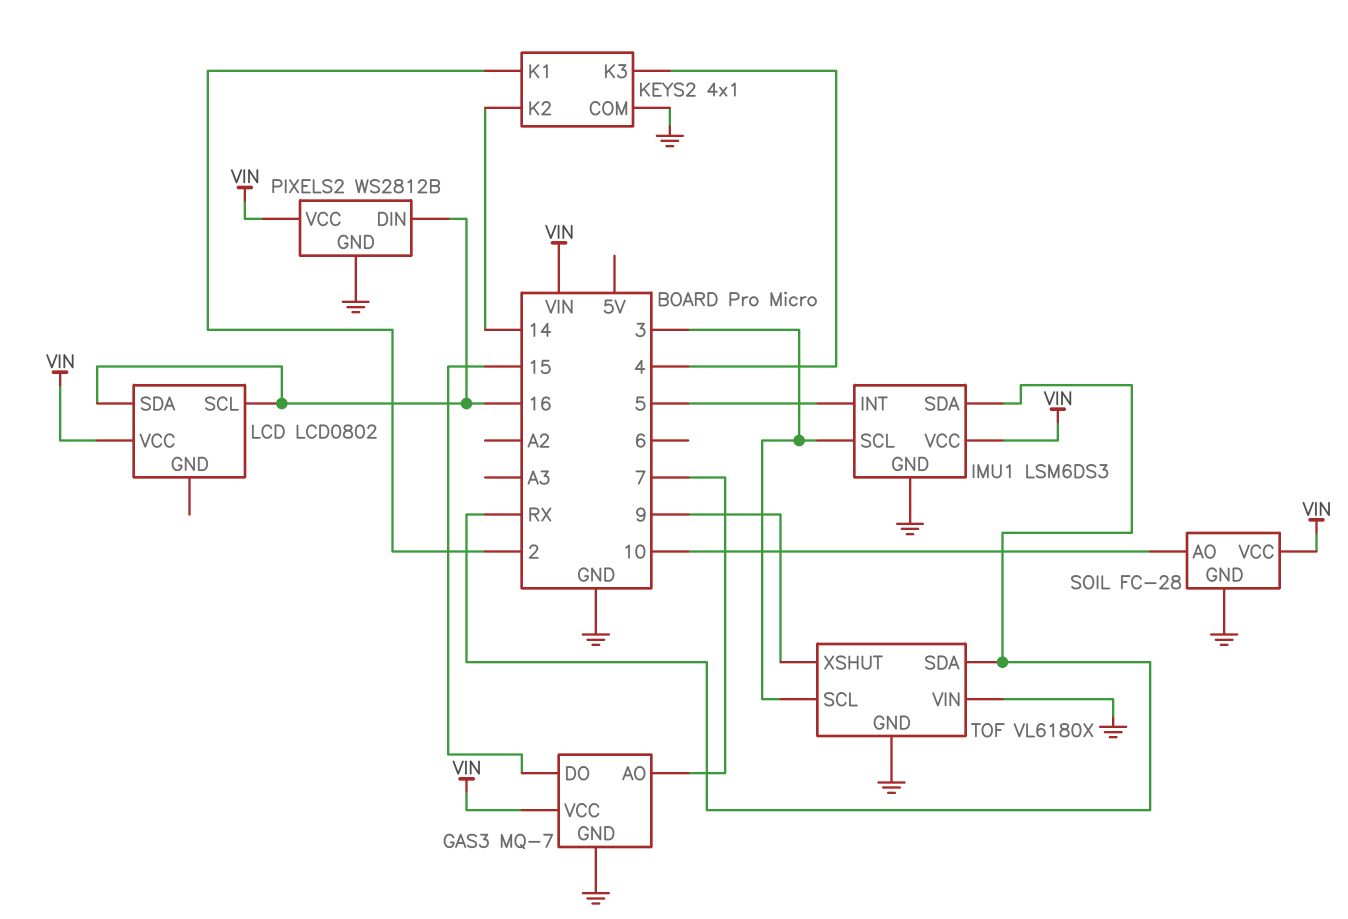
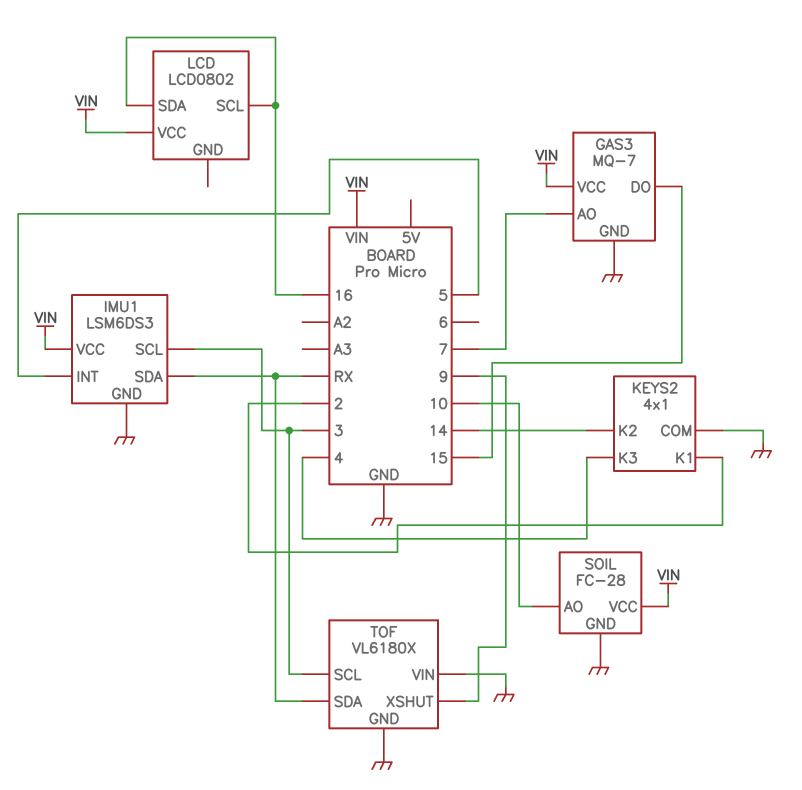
PIXELS2: WS2812B -> none
PIXELS2 pin DIN: 16 -> none
PIXELS2 pin GND: GND -> none
PIXELS2 pin VCC: VIN -> none

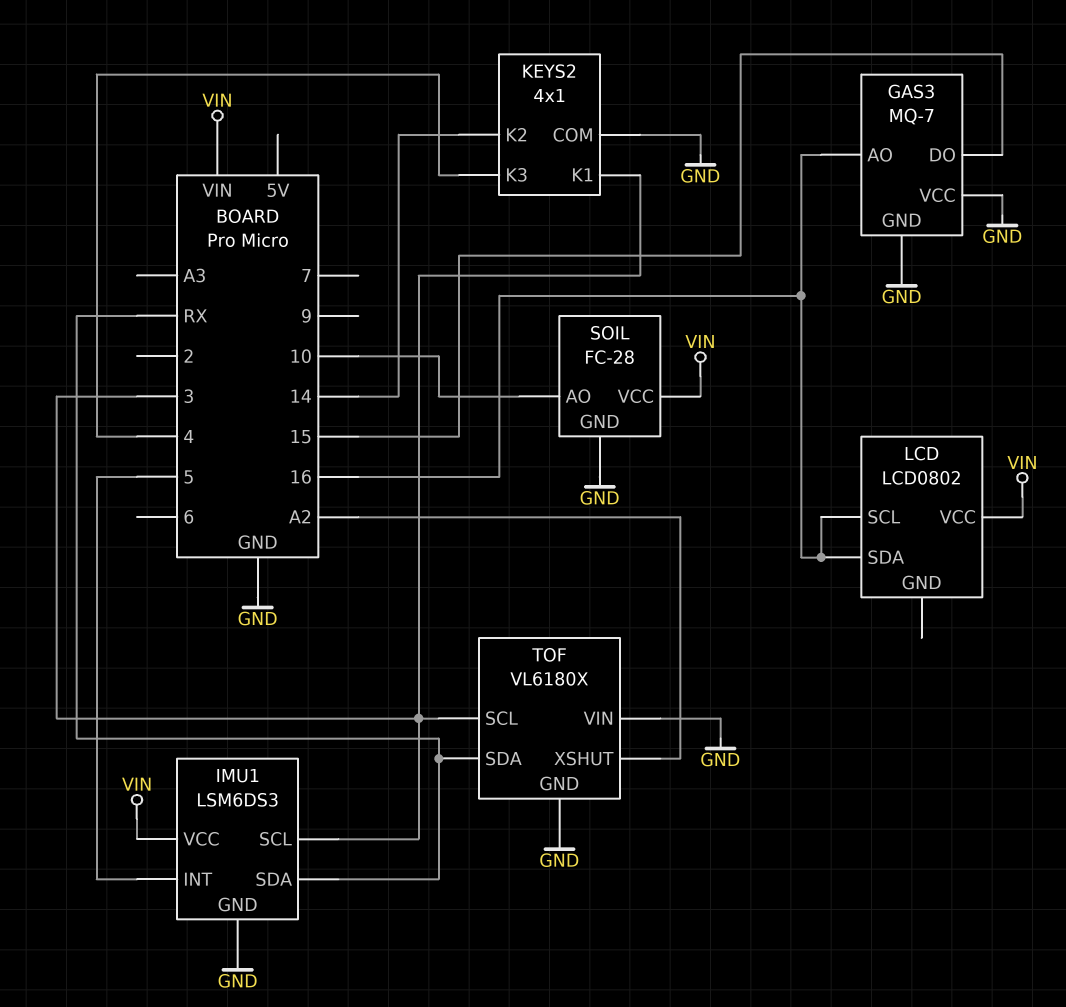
GAS3 pin AO: 7 -> 16
GAS3 pin VCC: VIN -> GND
KEYS2 pin K1: 2 -> 3
TOF pin XSHUT: 9 -> A2

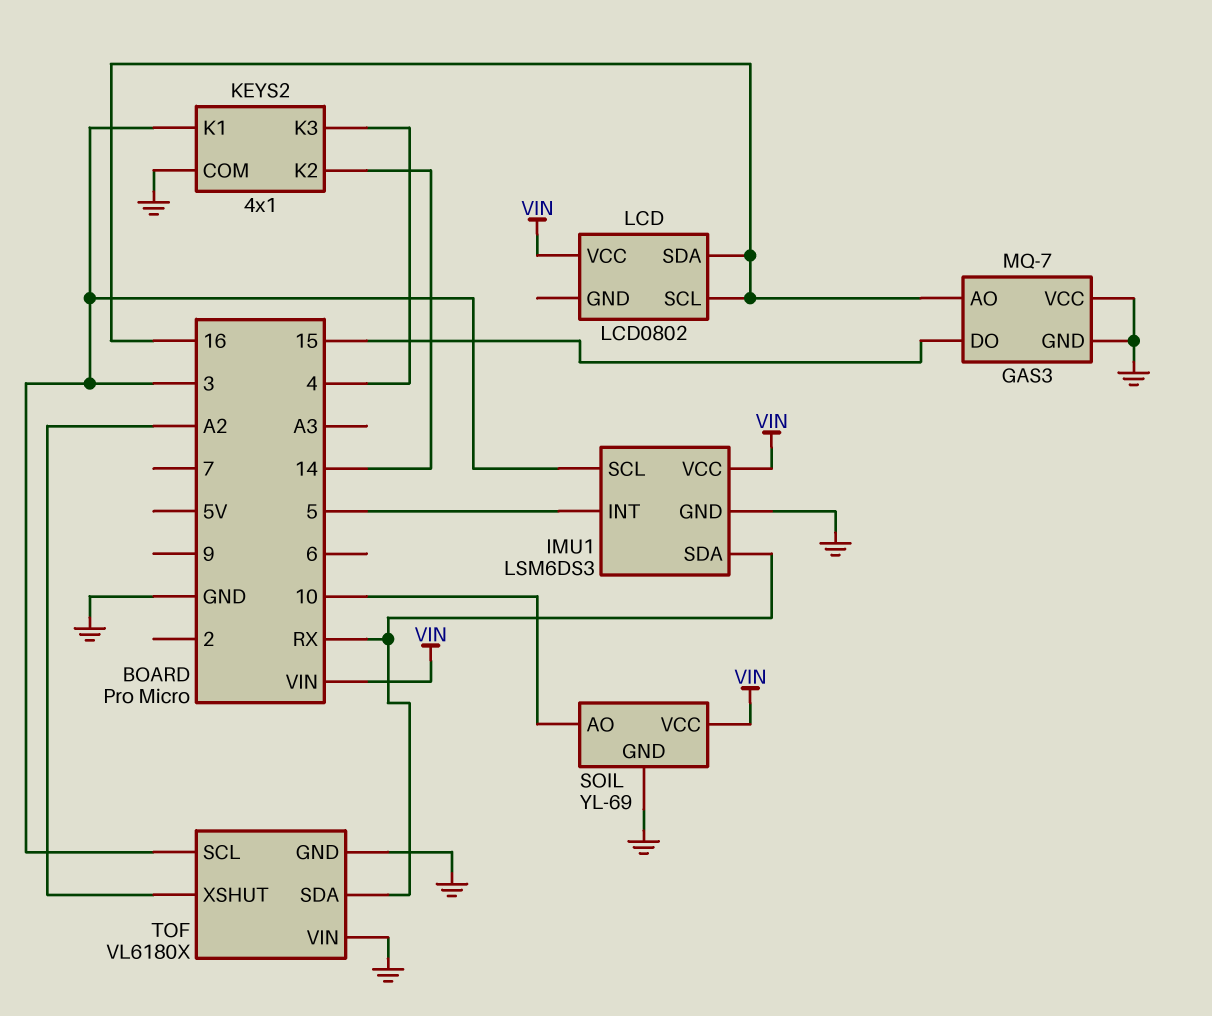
SOIL: FC-28 -> YL-69

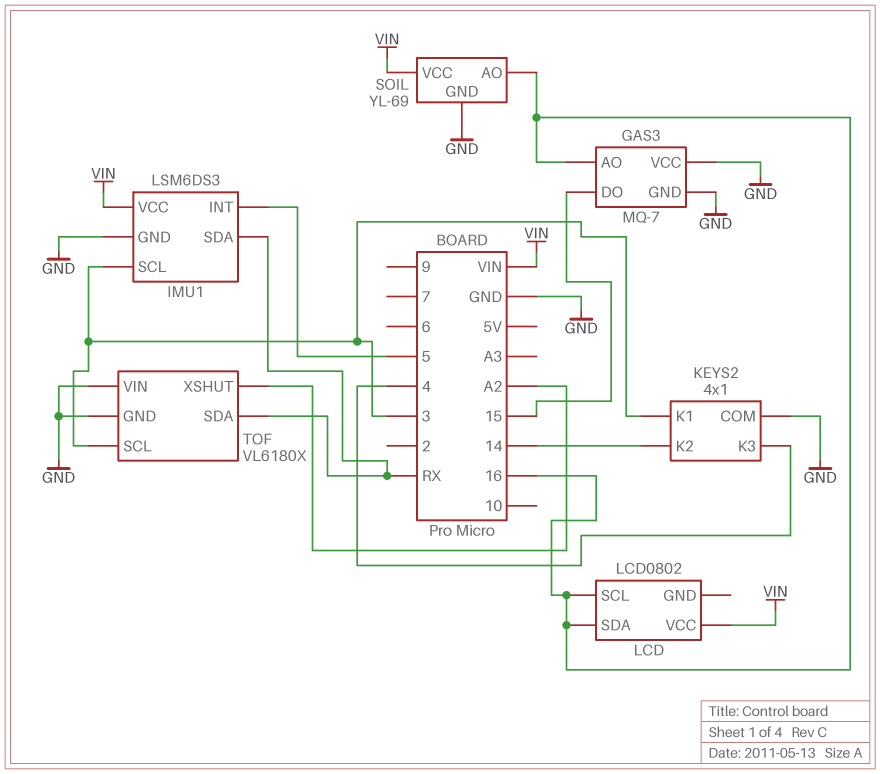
SOIL pin AO: 10 -> 16

